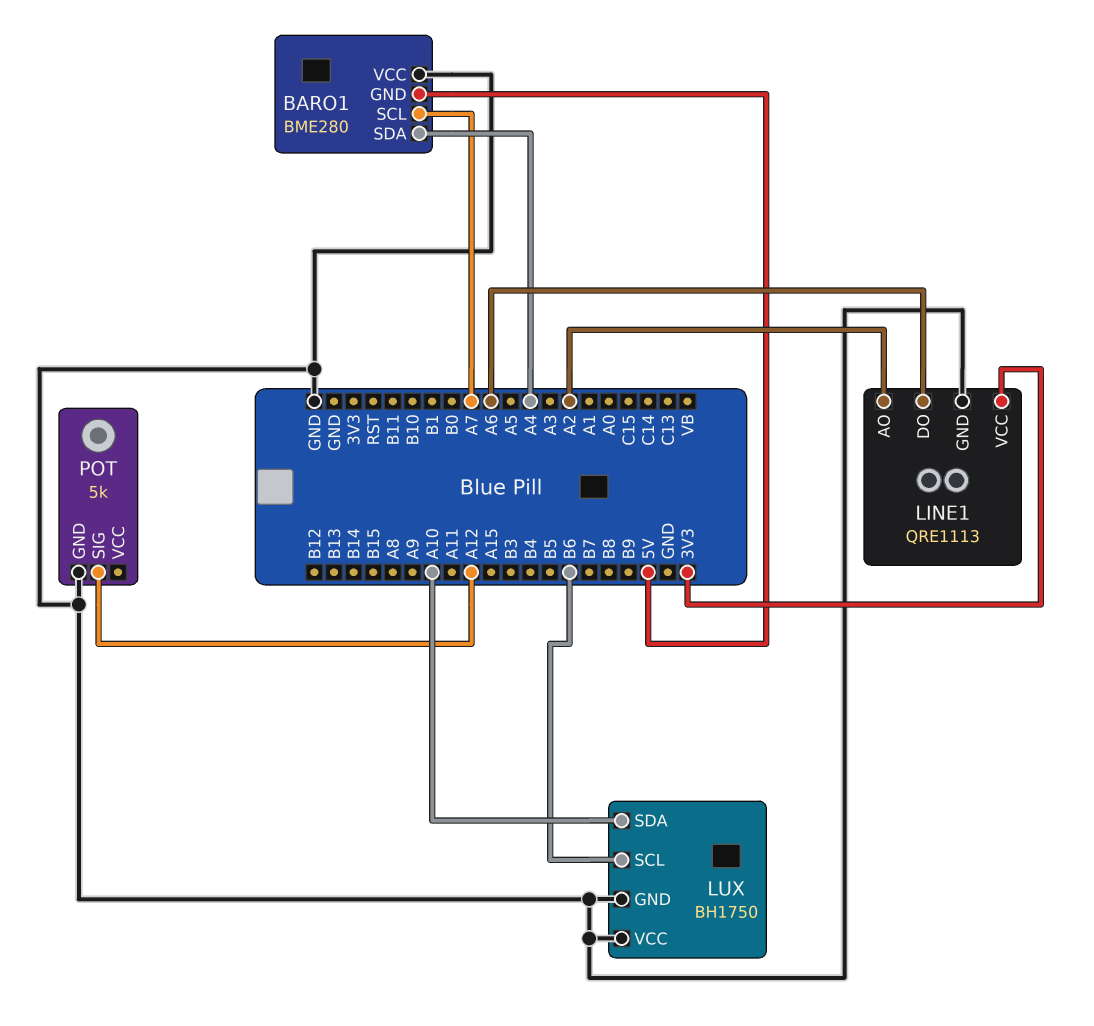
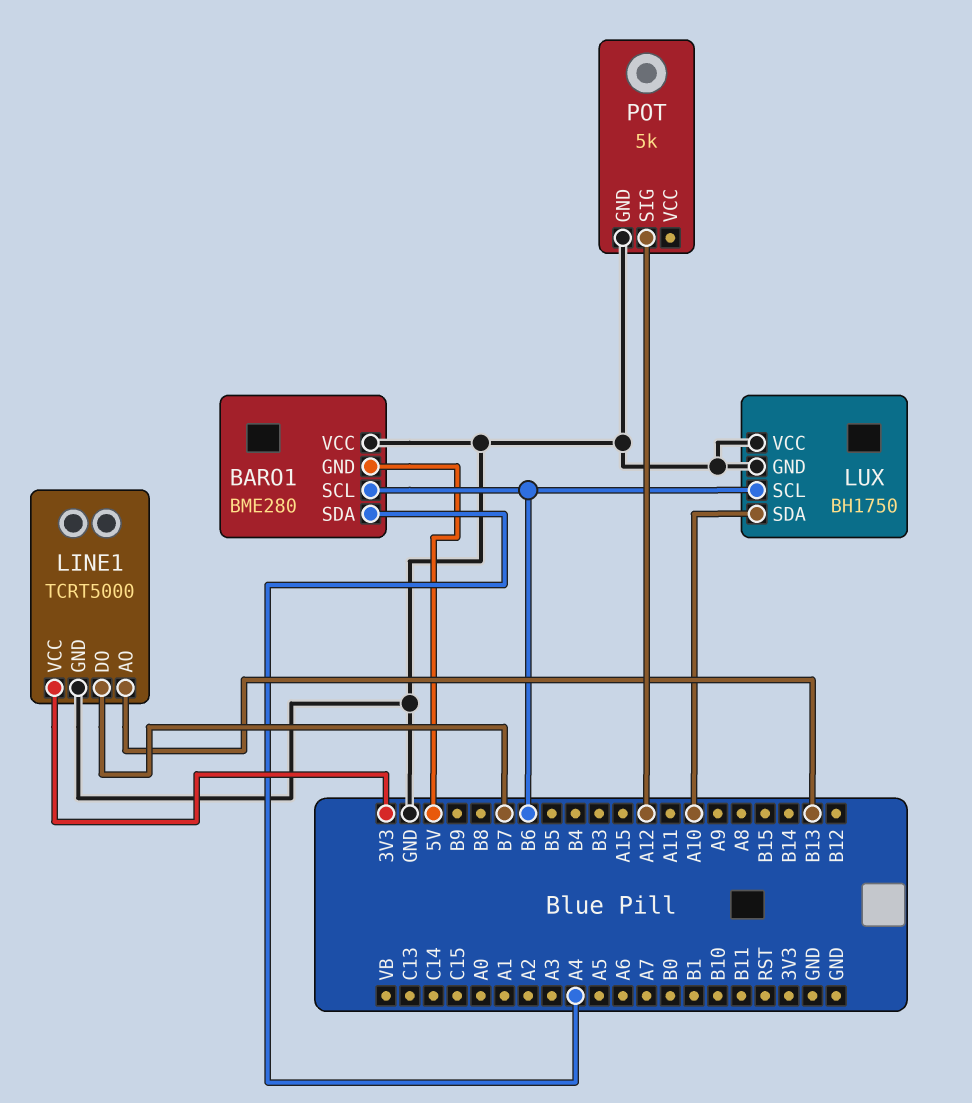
BARO1 pin SCL: A7 -> B6
LINE1: QRE1113 -> TCRT5000
LINE1 pin AO: A2 -> B13
LINE1 pin DO: A6 -> B7

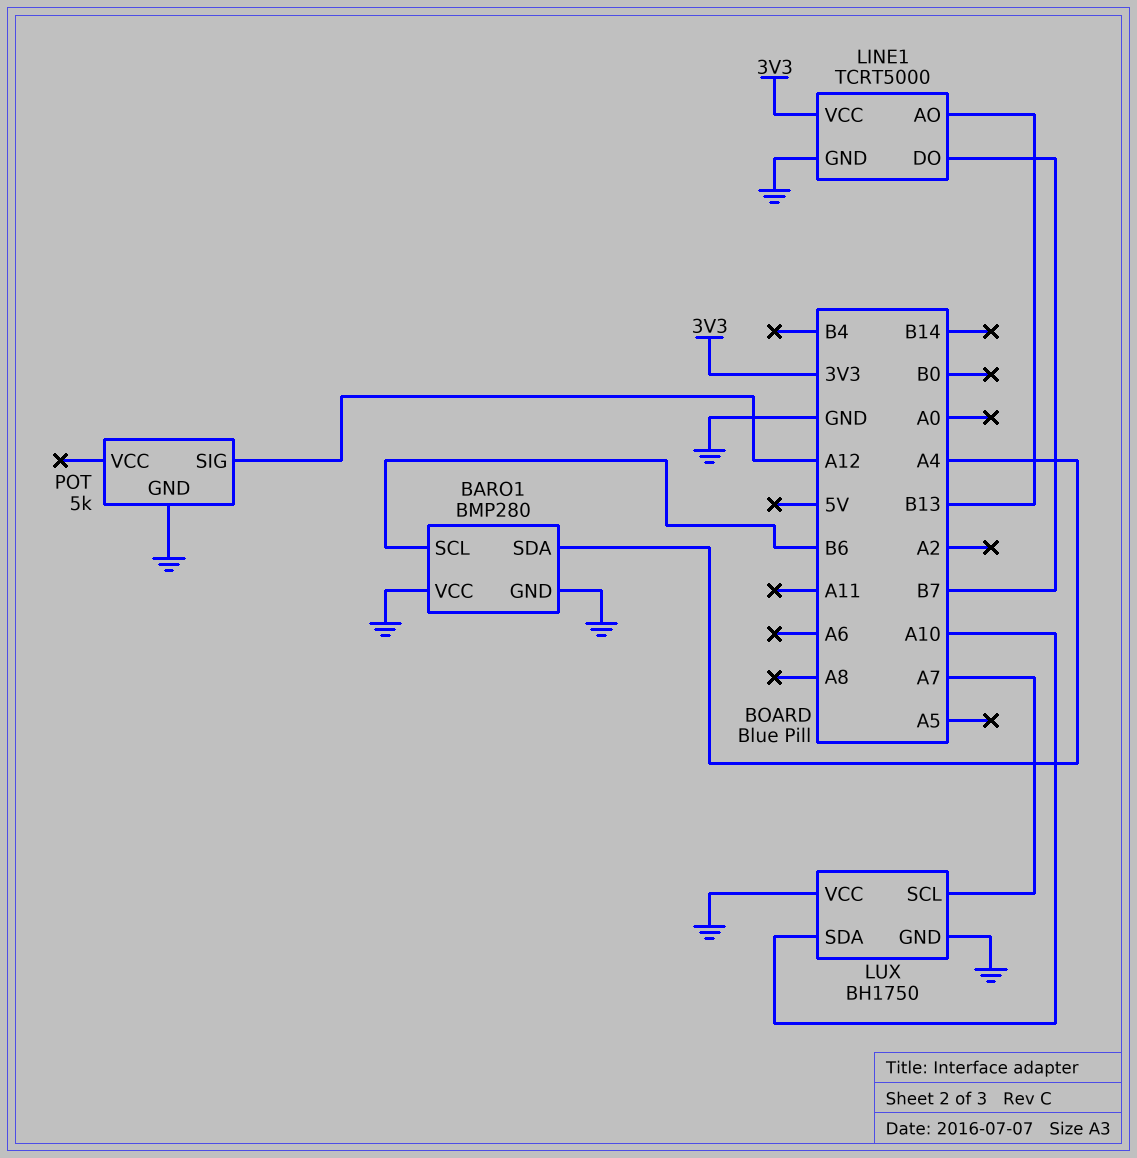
BARO1: BME280 -> BMP280
BARO1 pin GND: 5V -> GND
LUX pin SCL: B6 -> A7

